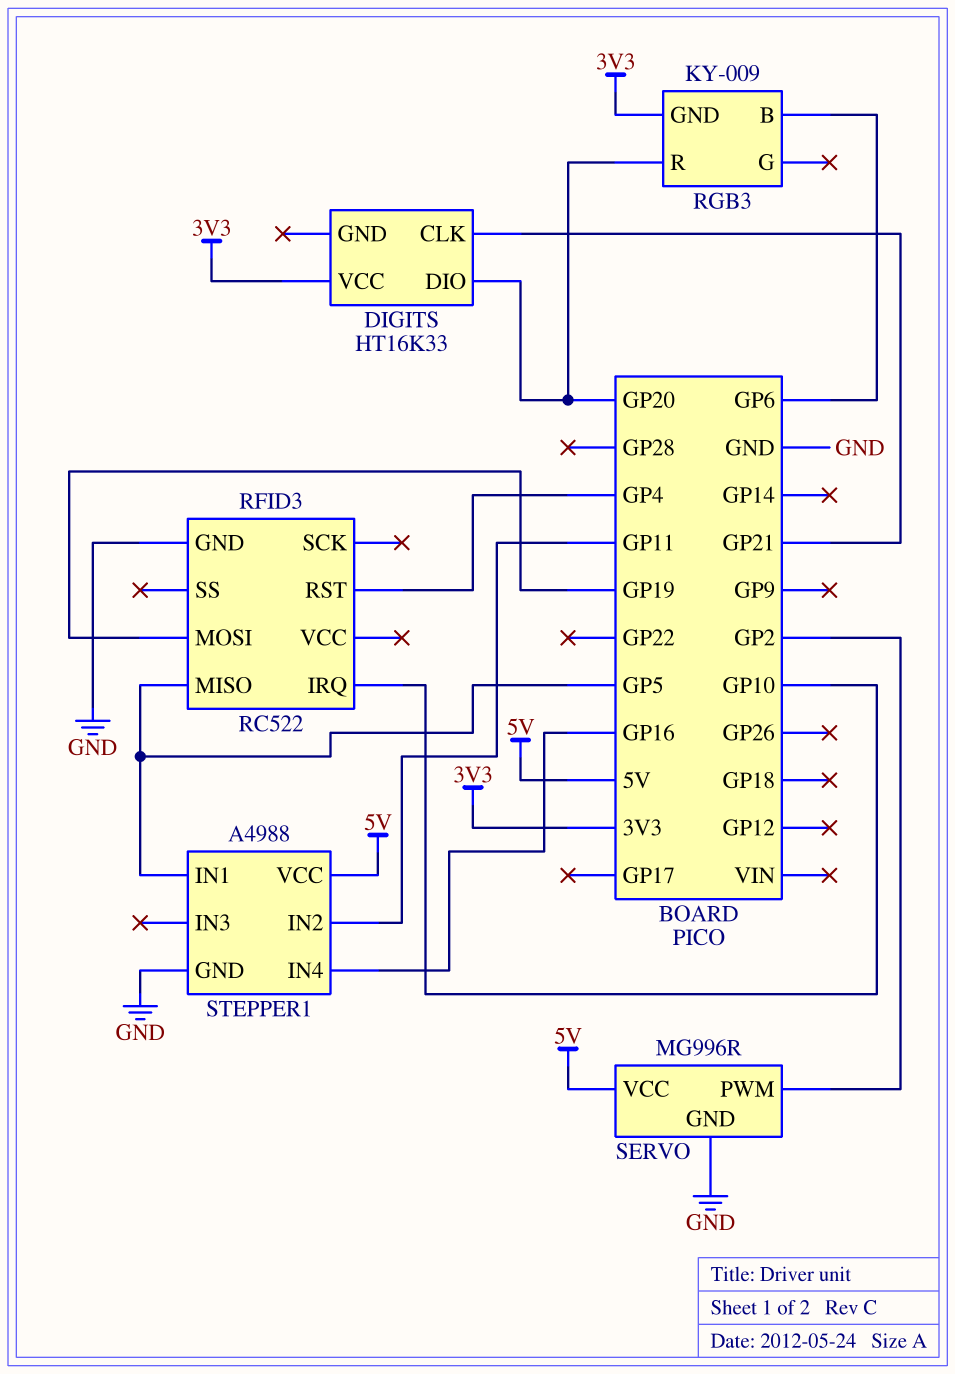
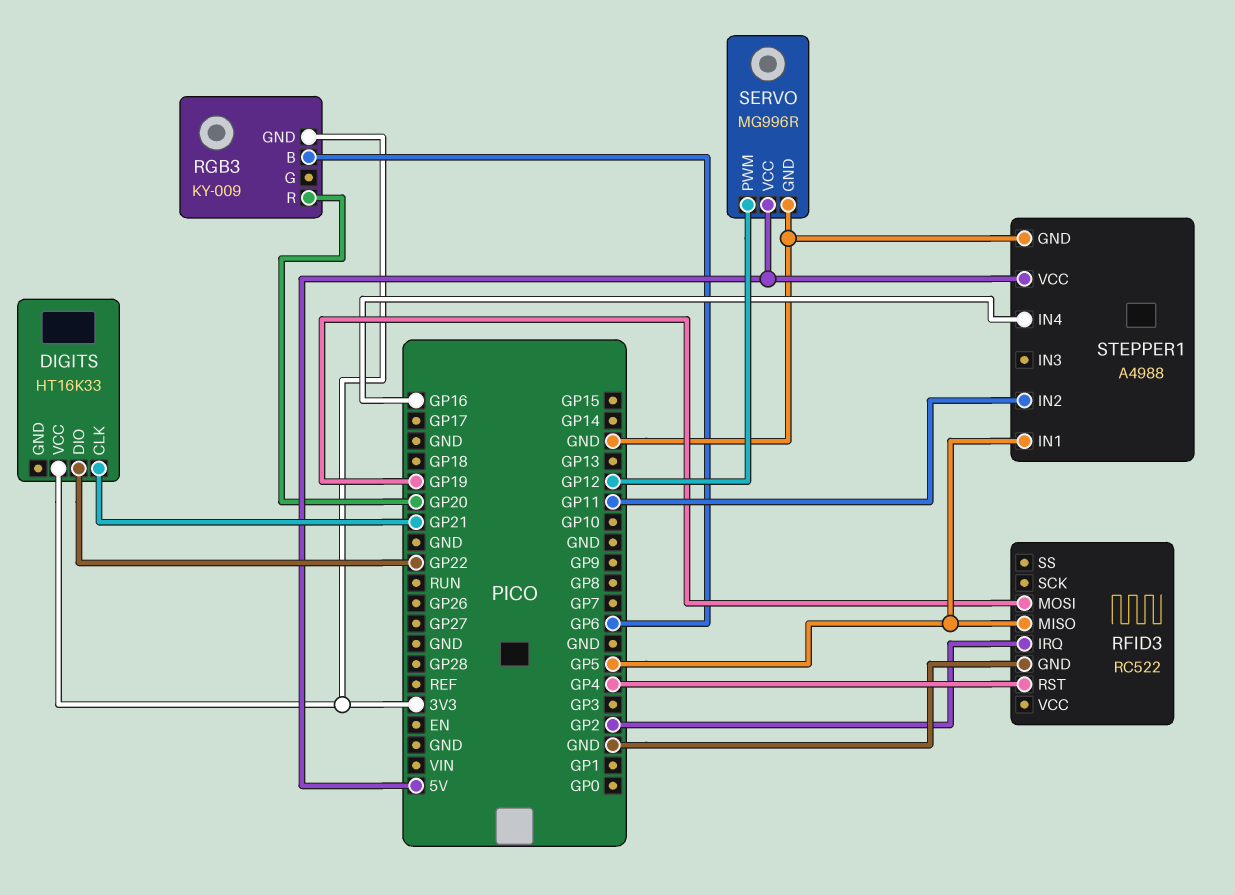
DIGITS pin DIO: GP20 -> GP22
RFID3 pin IRQ: GP10 -> GP2
SERVO pin PWM: GP2 -> GP12

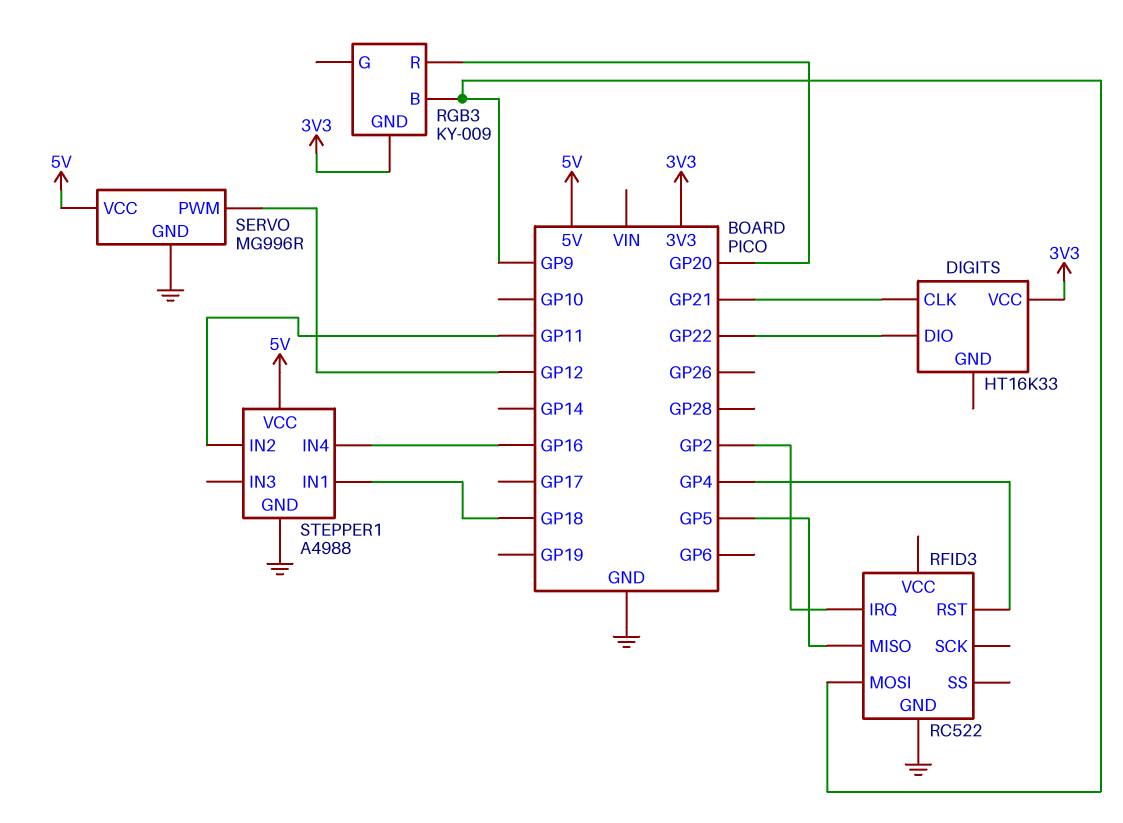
RFID3 pin MOSI: GP19 -> GP9
RGB3 pin B: GP6 -> GP9
STEPPER1 pin IN1: GP5 -> GP18

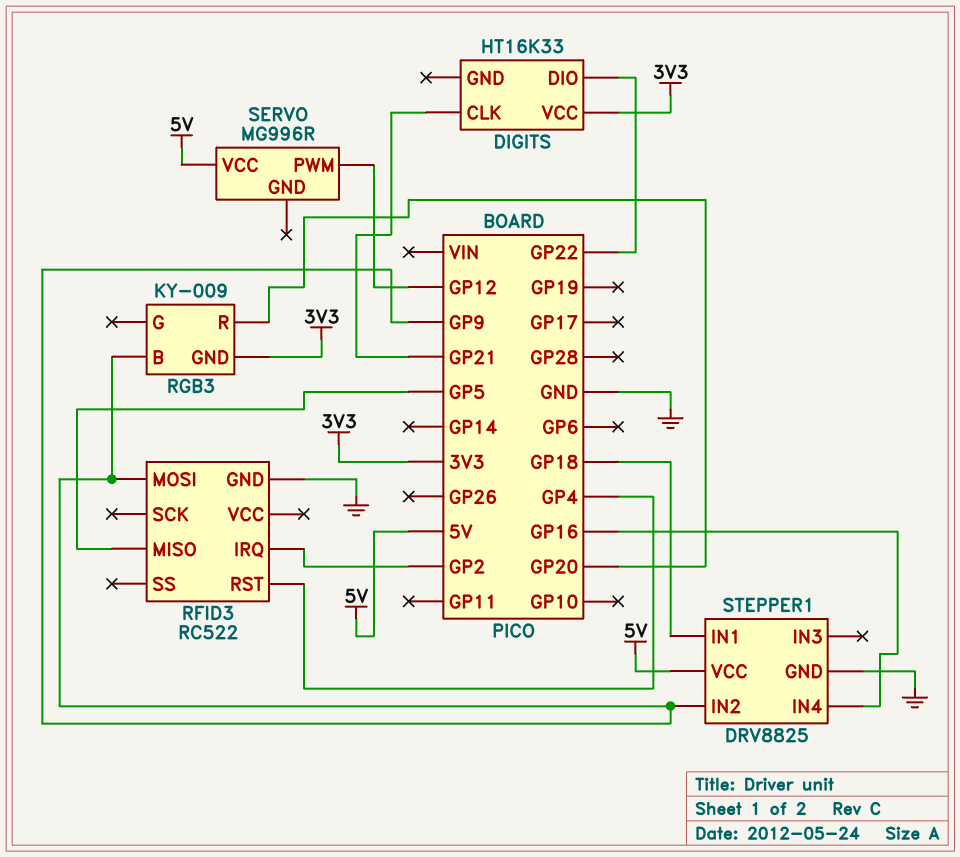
SERVO pin GND: GND -> none
STEPPER1: A4988 -> DRV8825
STEPPER1 pin IN2: GP11 -> GP9

